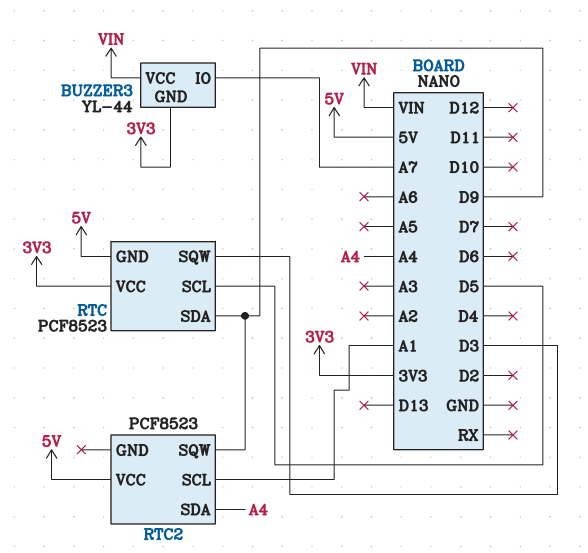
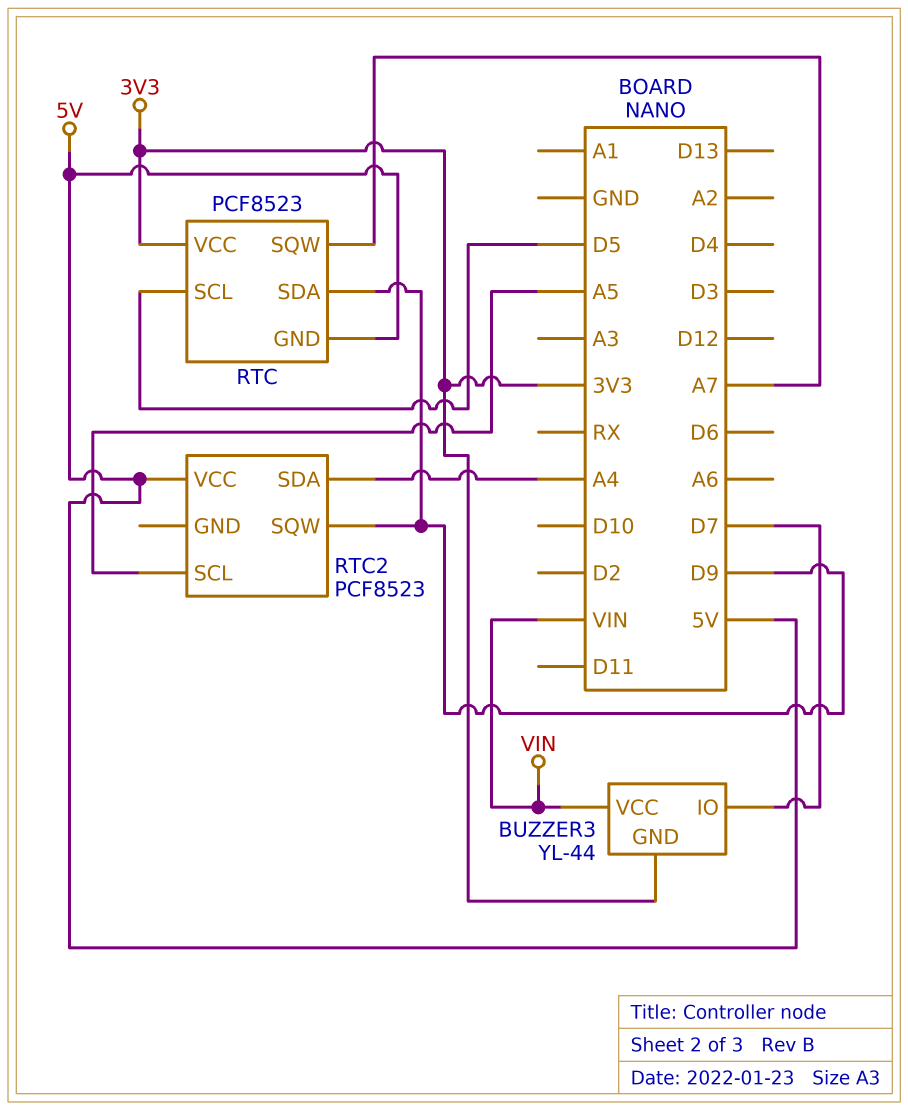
BUZZER3 pin IO: A7 -> D7
RTC pin SQW: D3 -> A7
RTC2 pin SCL: A1 -> A5

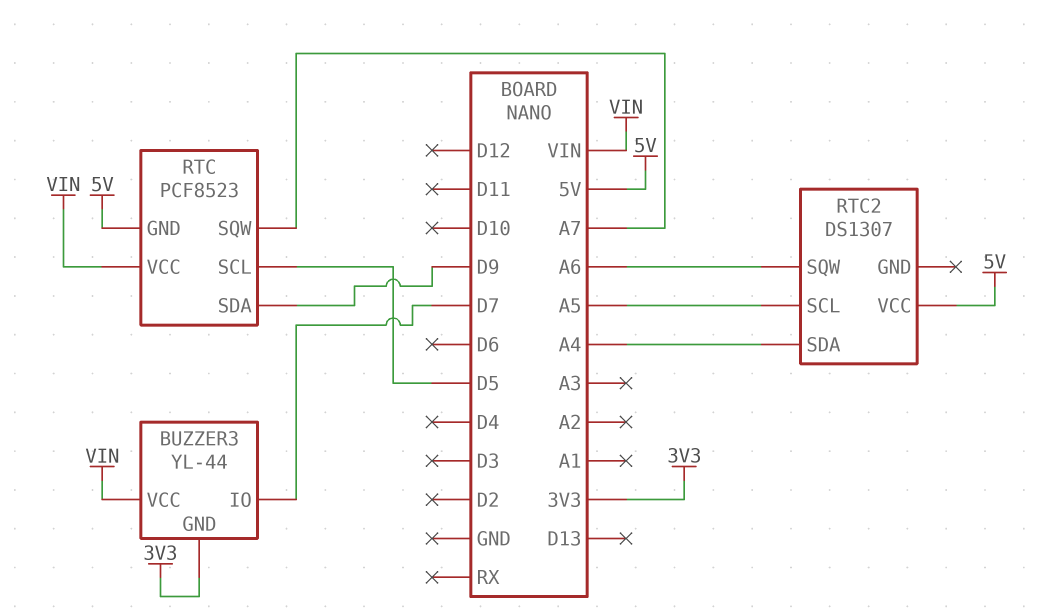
RTC pin VCC: 3V3 -> VIN
RTC2: PCF8523 -> DS1307
RTC2 pin SQW: D9 -> A6

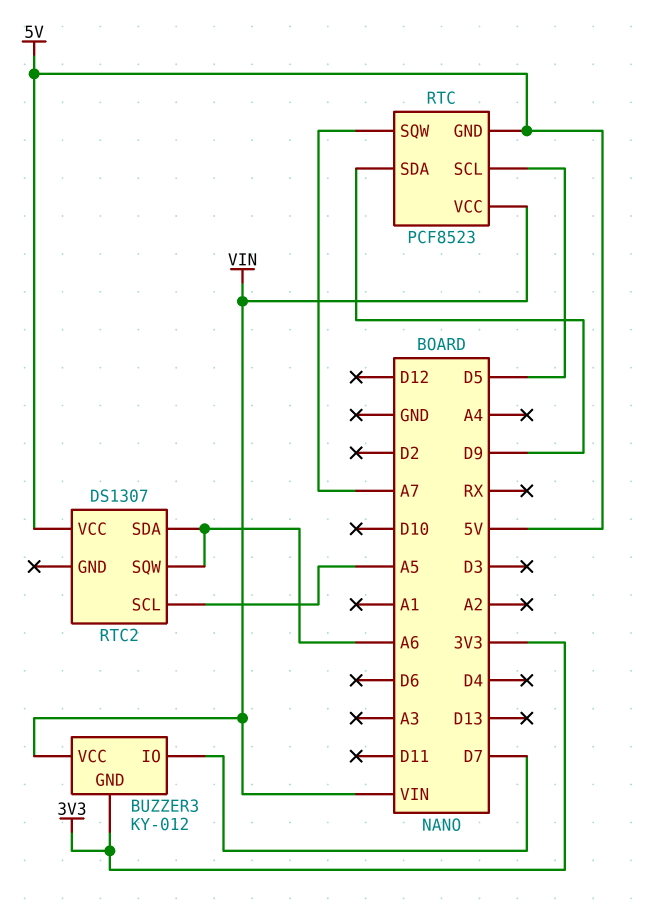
BUZZER3: YL-44 -> KY-012
RTC2 pin SDA: A4 -> A6

